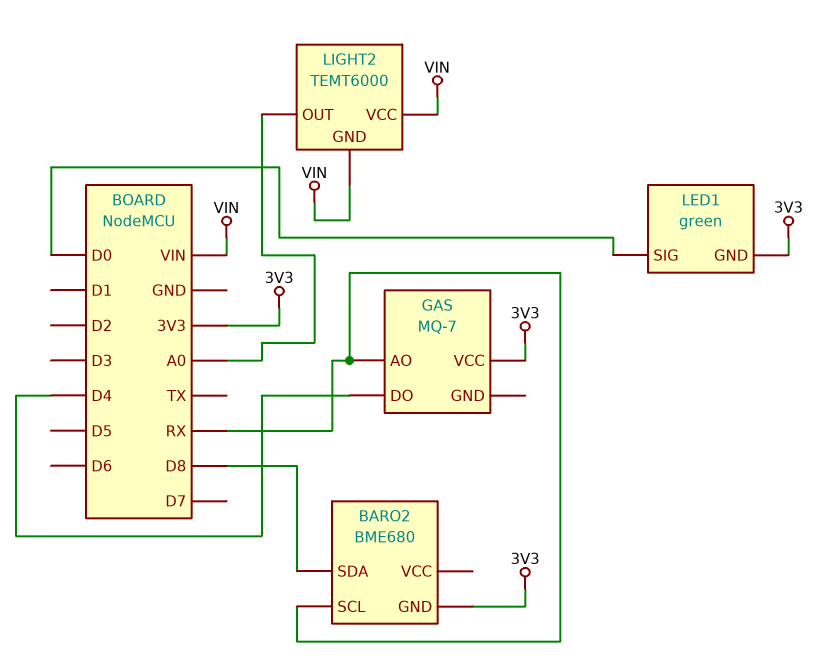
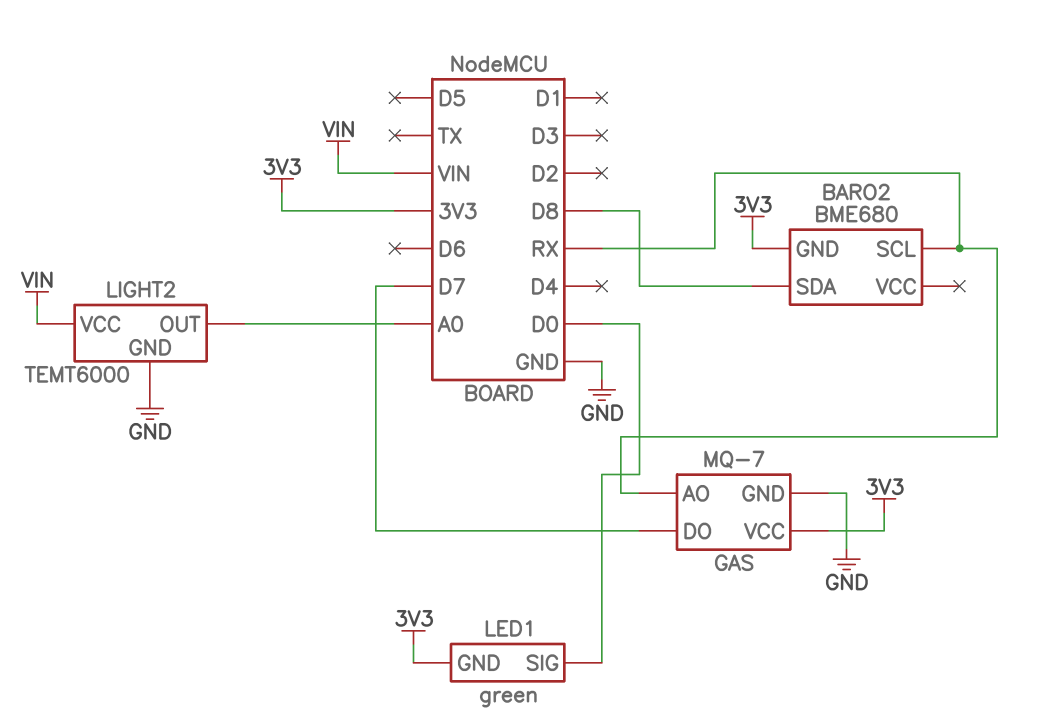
GAS pin DO: D4 -> D7
GAS pin GND: none -> GND
LIGHT2 pin GND: VIN -> GND

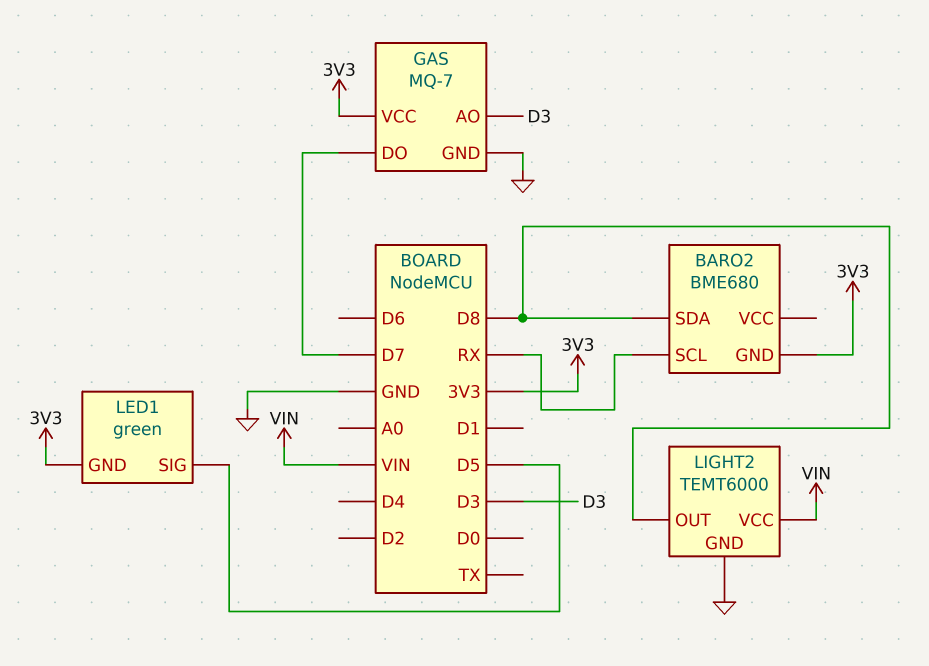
GAS pin AO: RX -> D3
LED1 pin SIG: D0 -> D5
LIGHT2 pin OUT: A0 -> D8

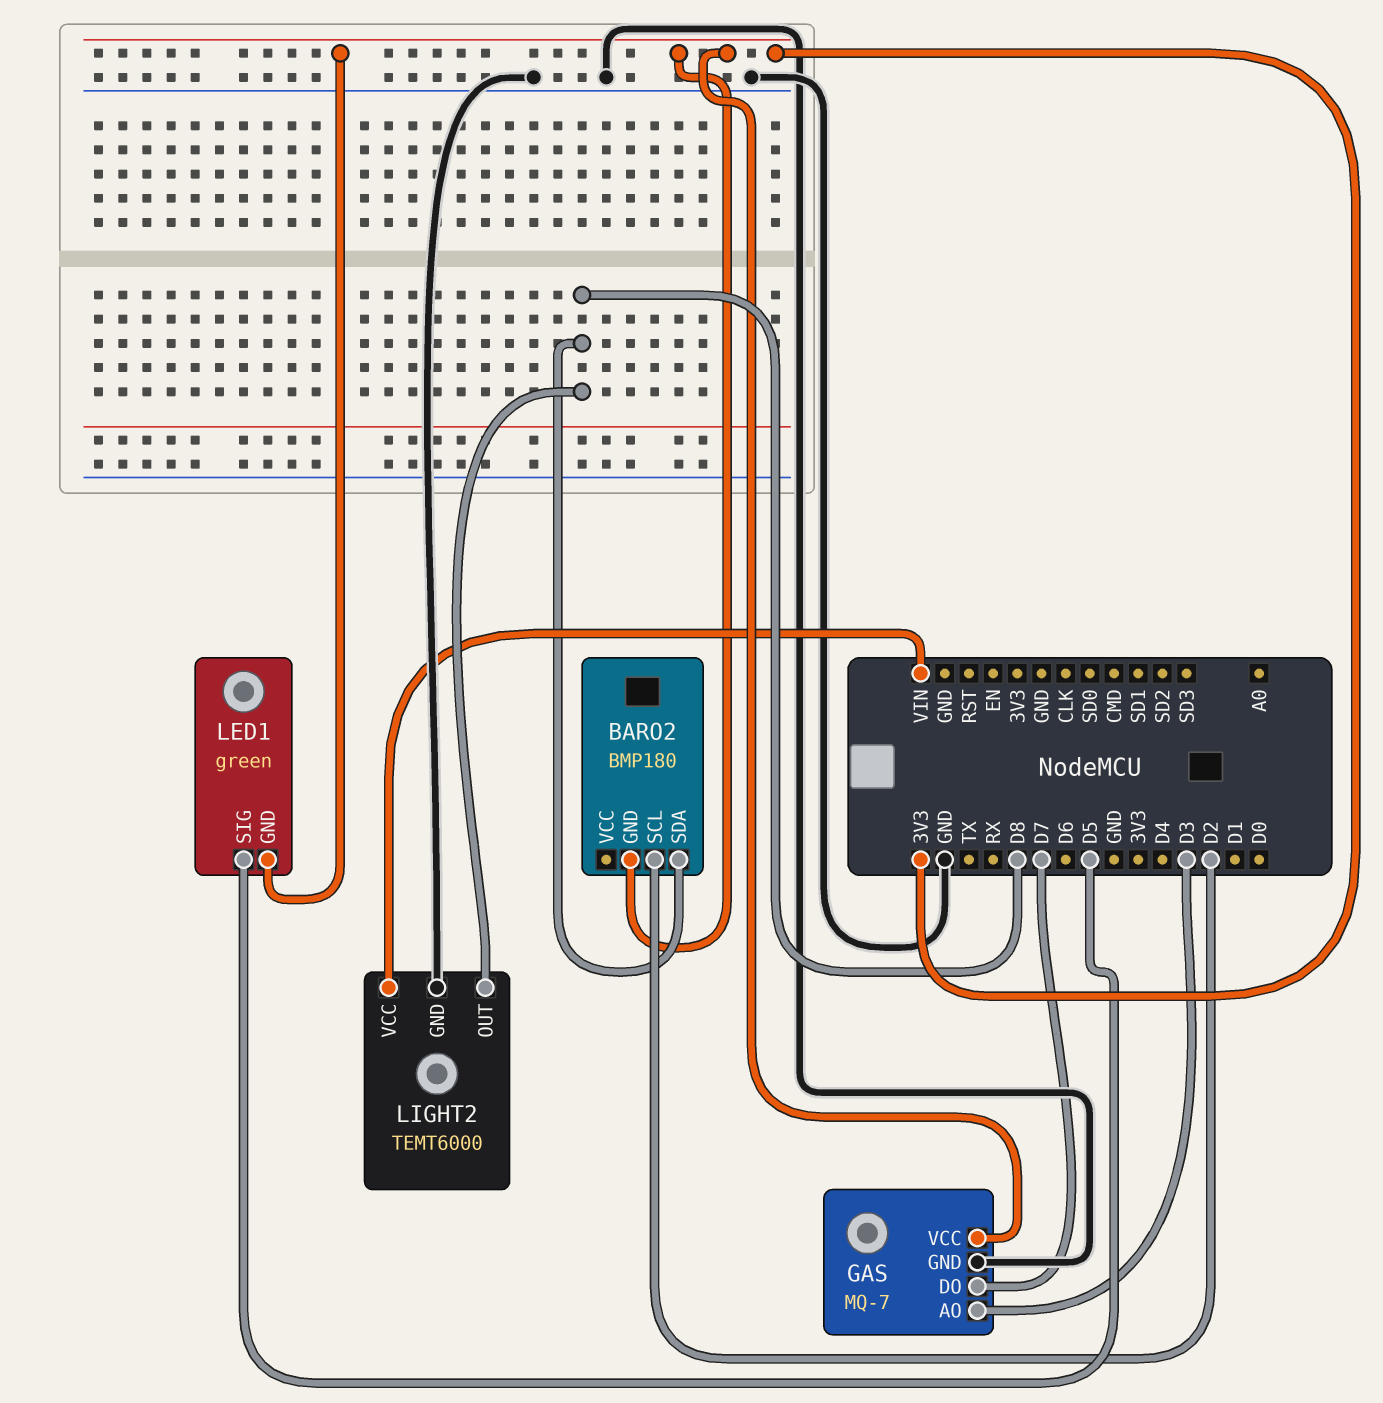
BARO2: BME680 -> BMP180
BARO2 pin SCL: RX -> D2

